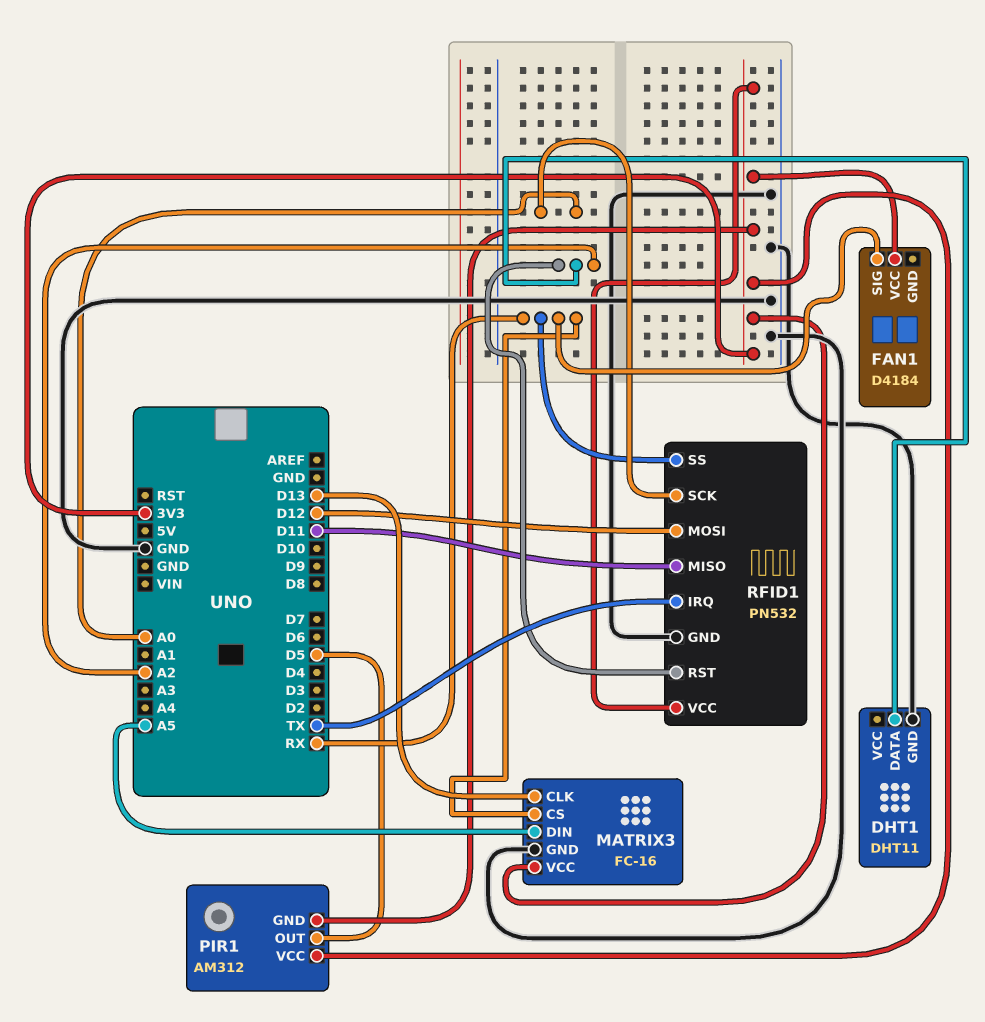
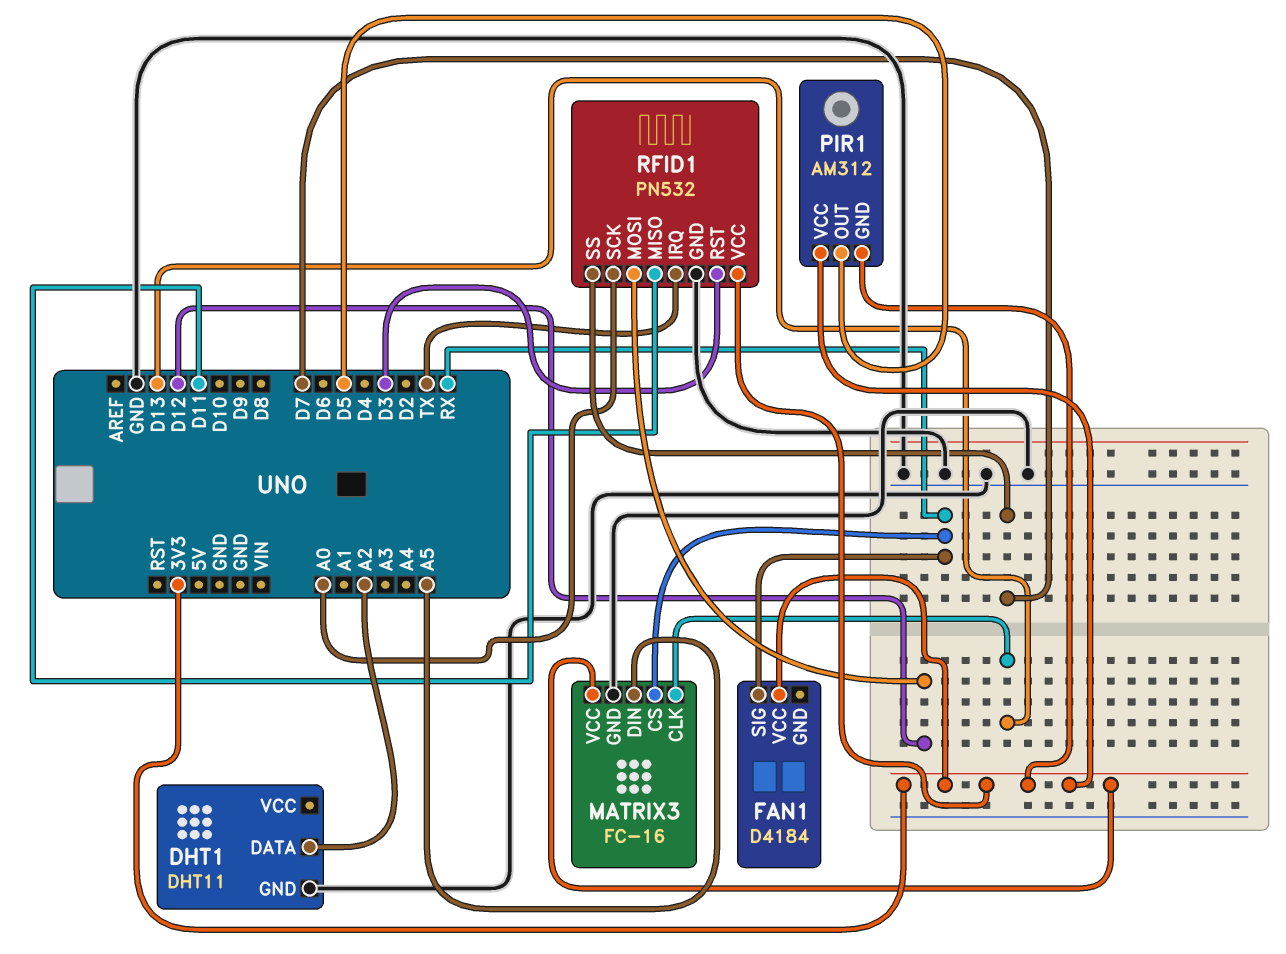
RFID1 pin RST: A2 -> D3
RFID1 pin SS: RX -> D7

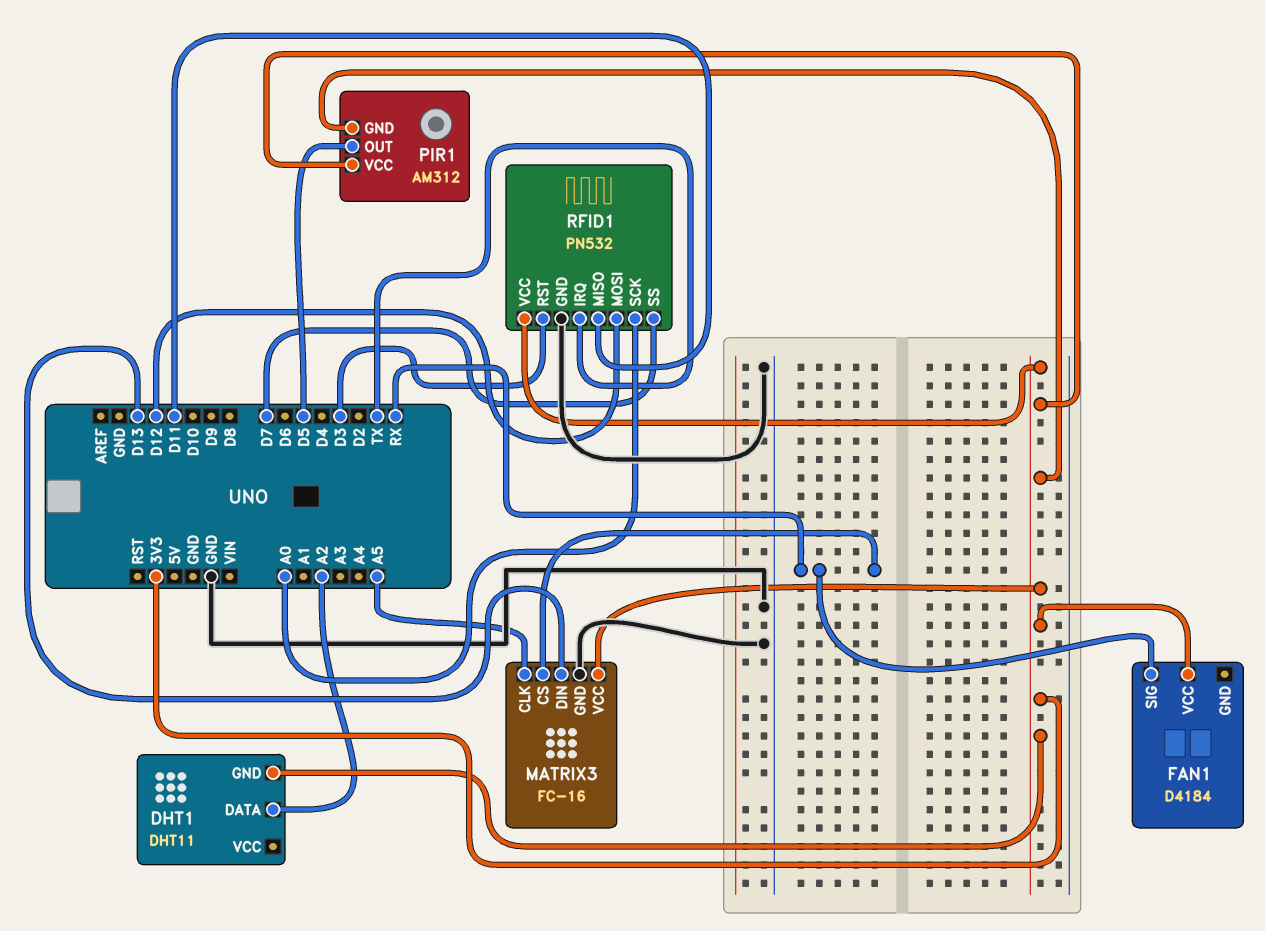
DHT1 pin GND: GND -> 3V3
MATRIX3 pin CLK: D13 -> A5
MATRIX3 pin DIN: A5 -> D13

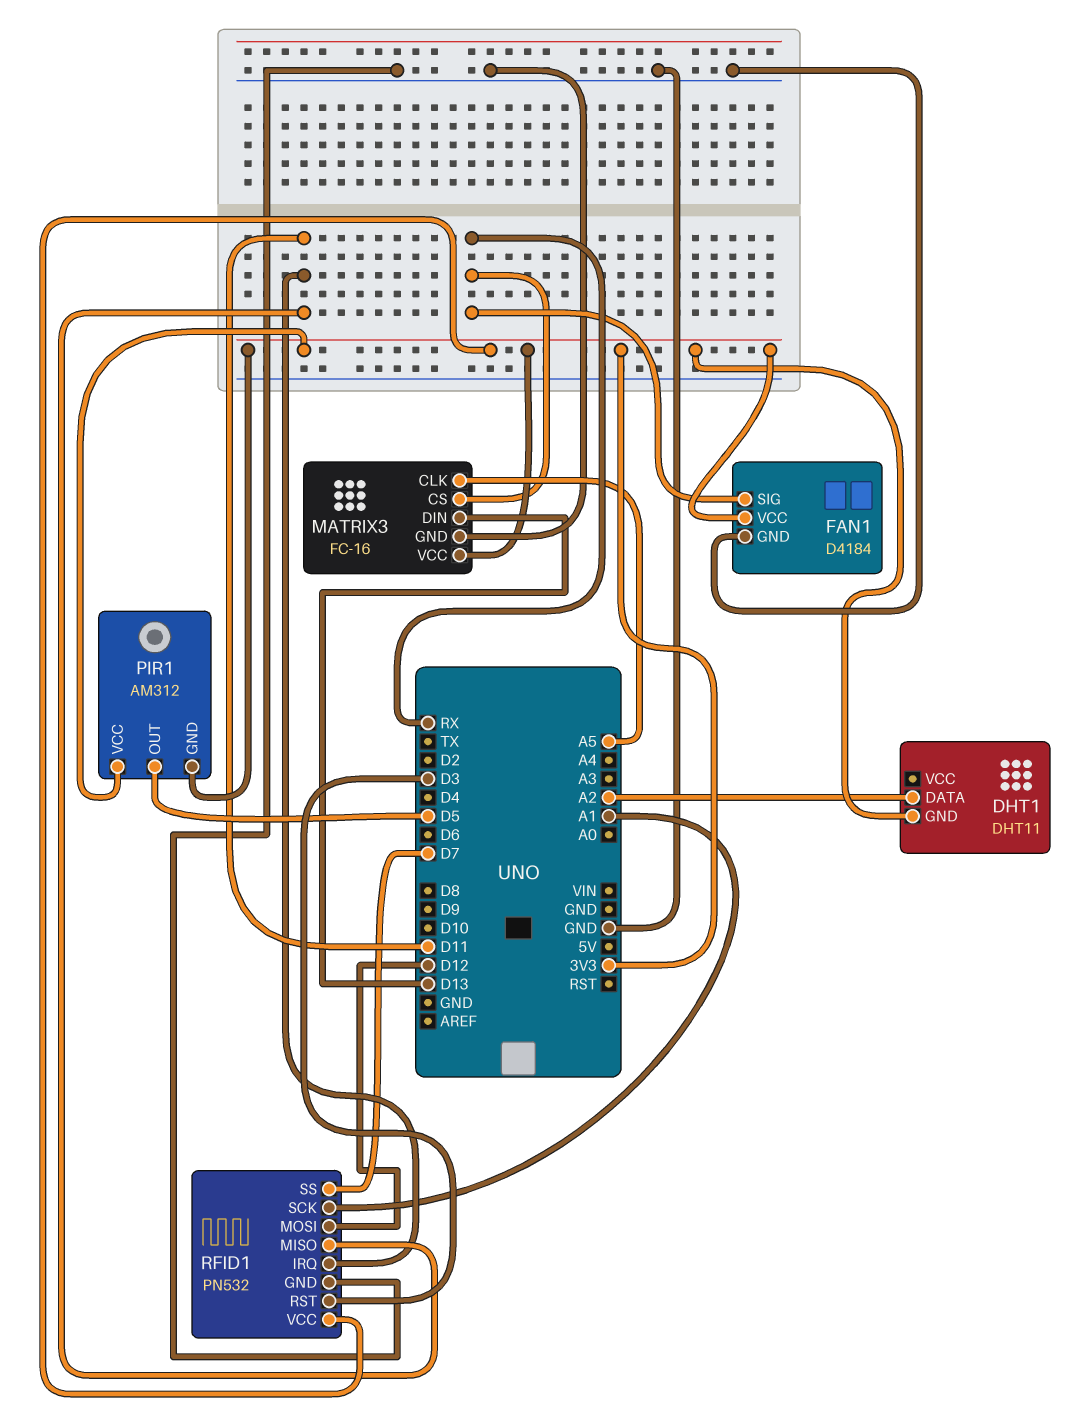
FAN1 pin GND: none -> GND
RFID1 pin IRQ: TX -> D11
RFID1 pin SCK: A0 -> A1

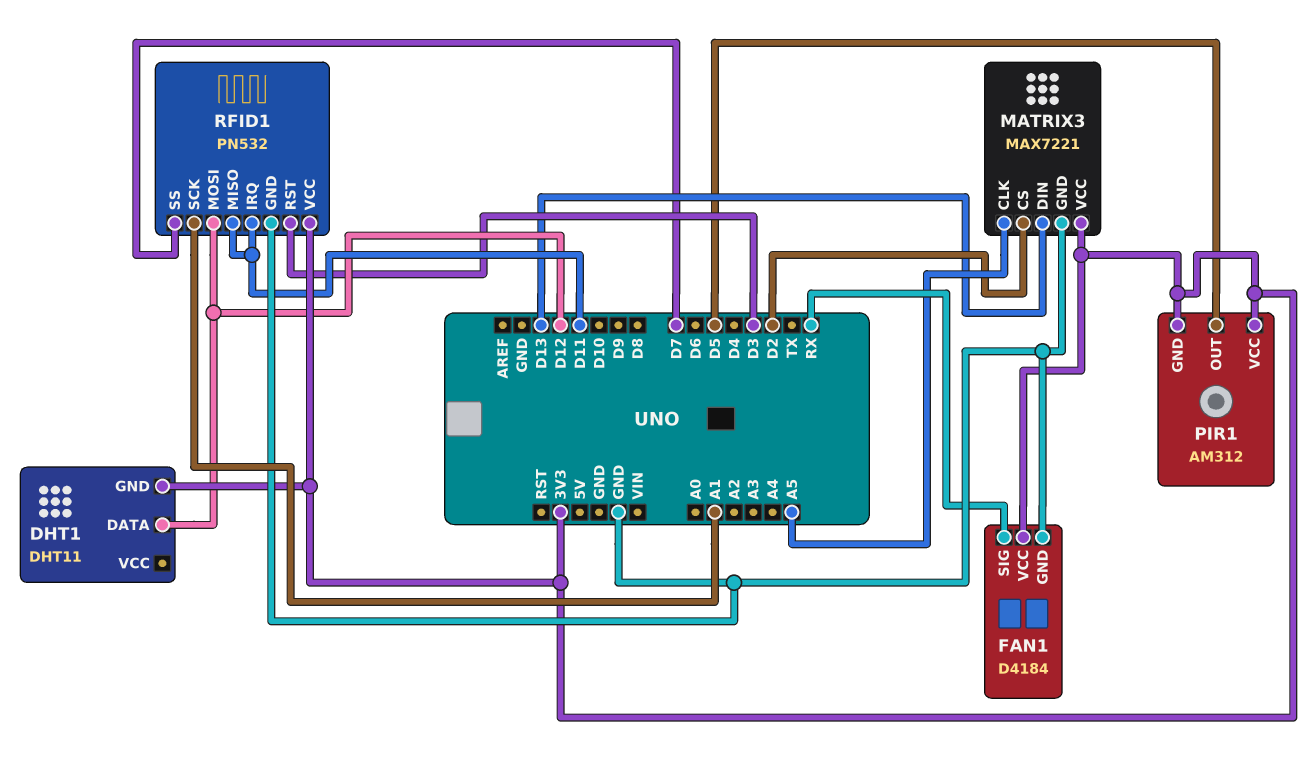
DHT1 pin DATA: A2 -> D12
MATRIX3: FC-16 -> MAX7221
MATRIX3 pin CS: RX -> D2

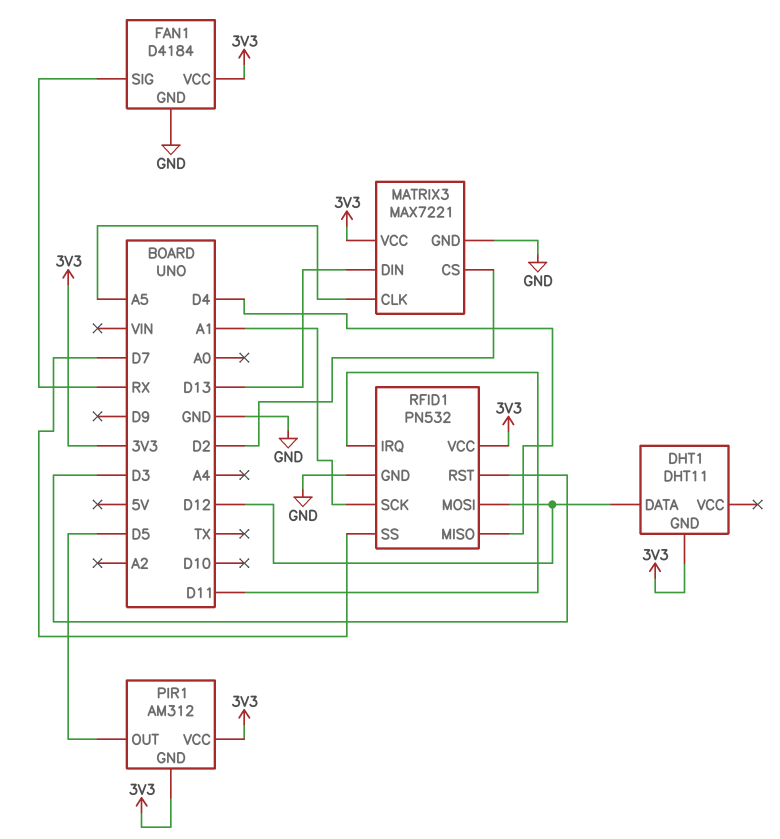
RFID1 pin MISO: D11 -> D4

